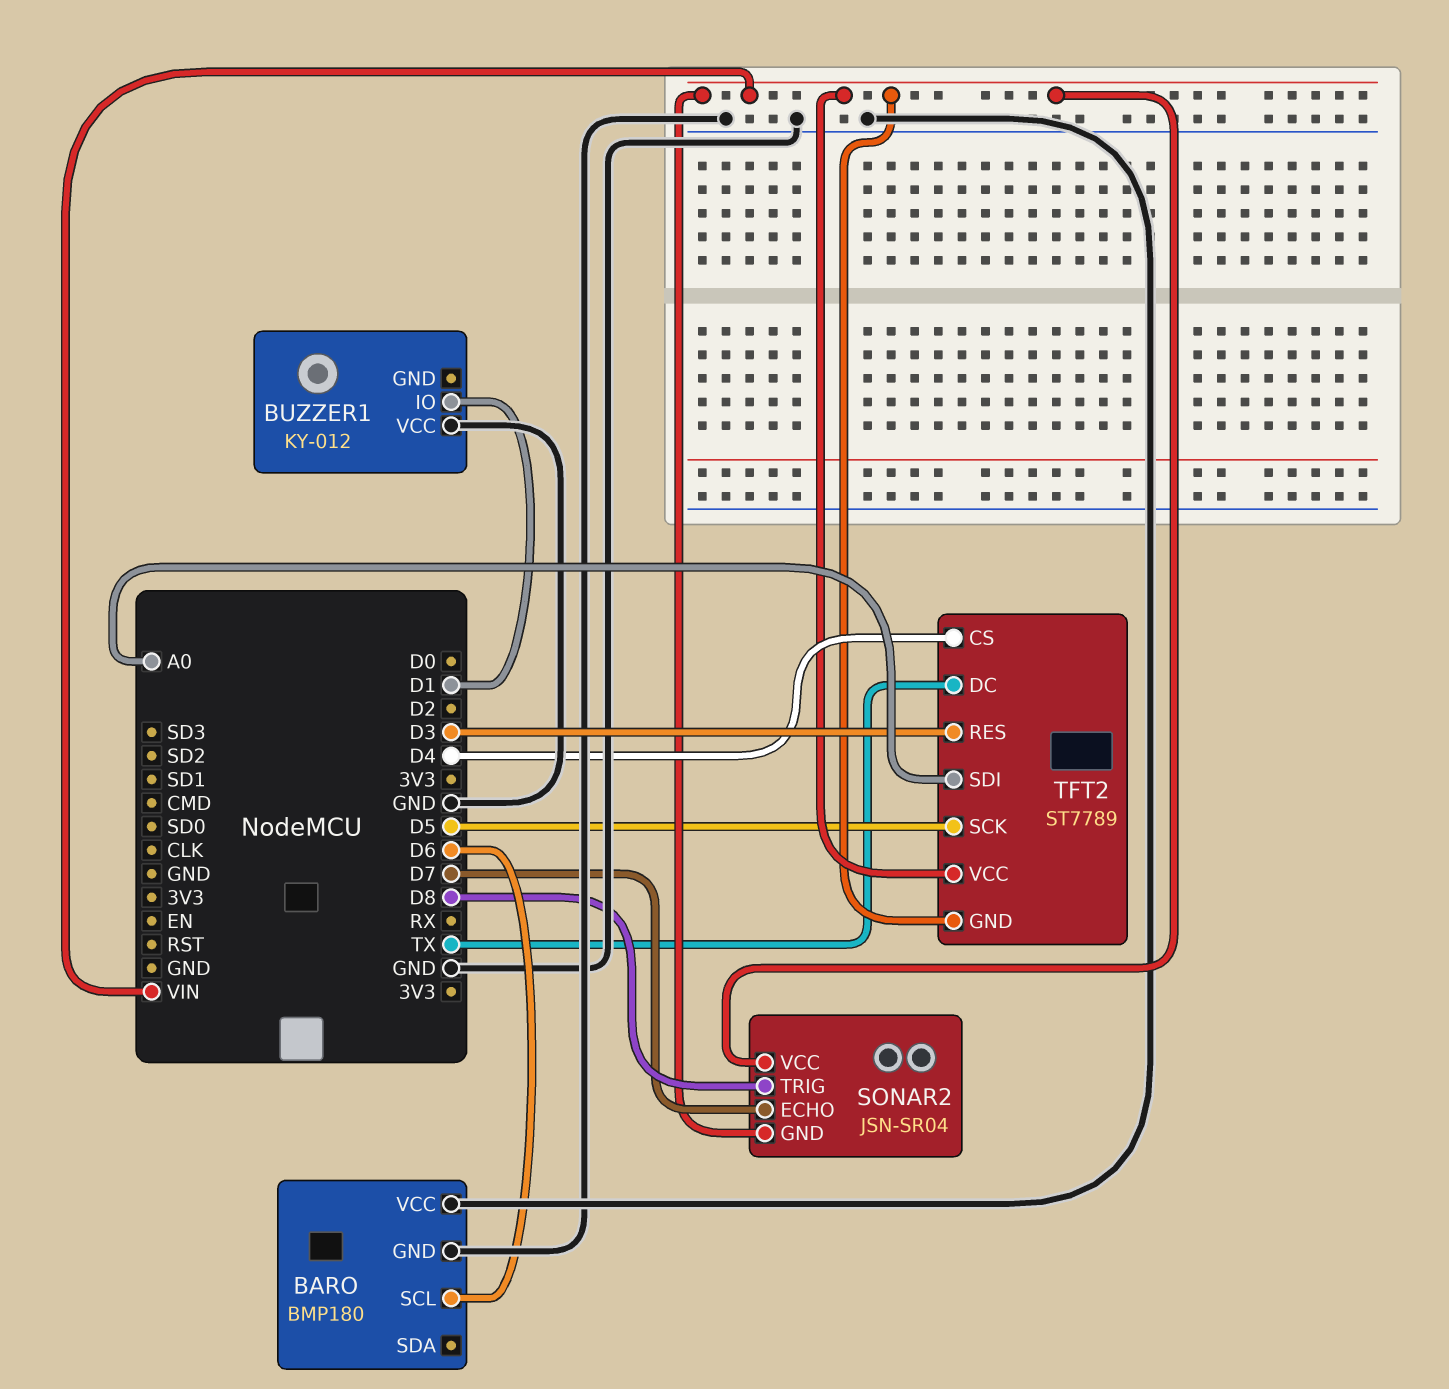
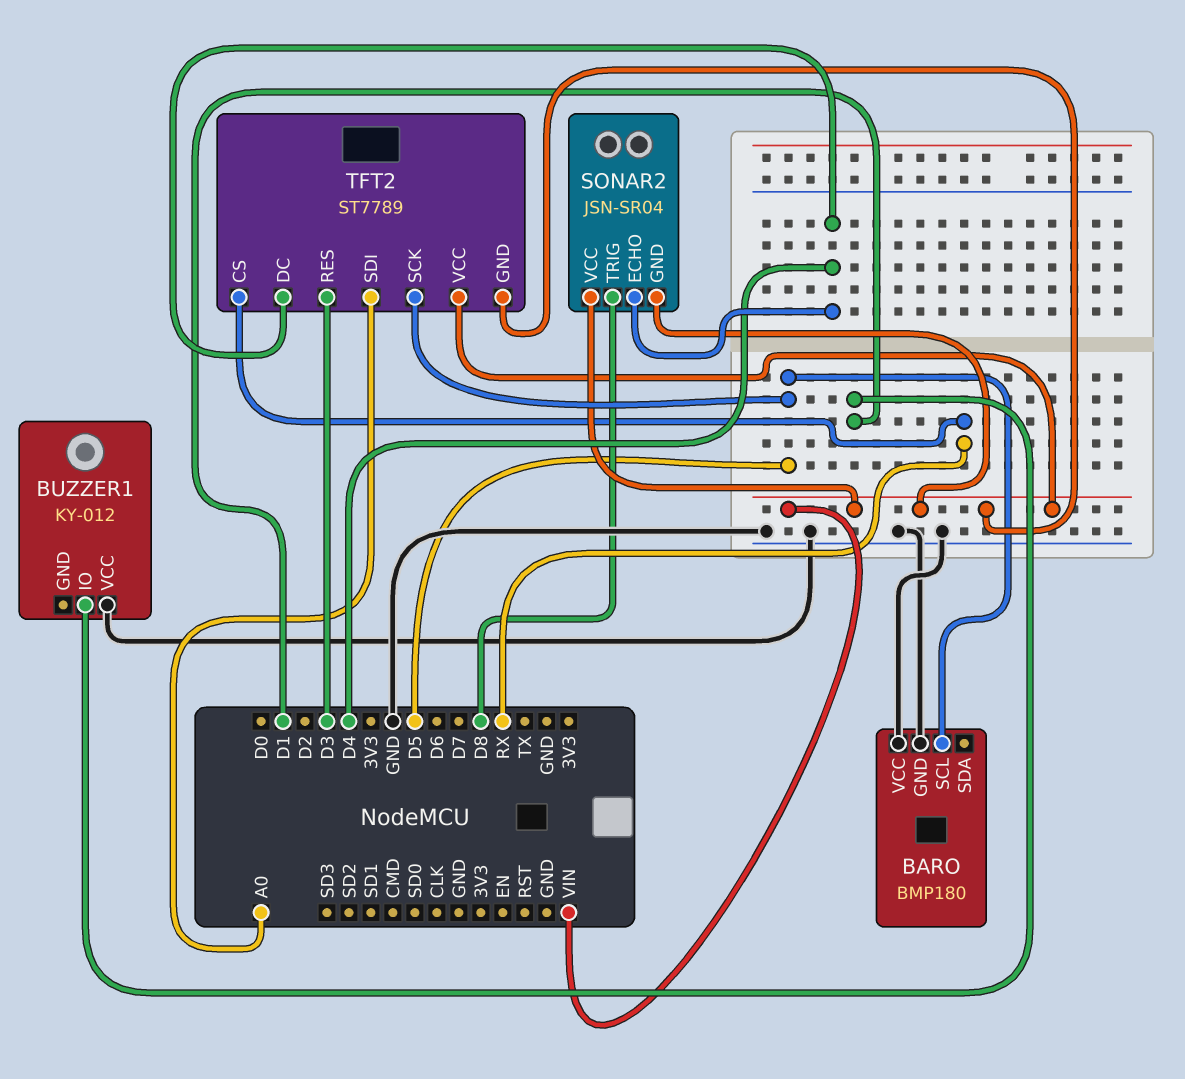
BARO pin SCL: D6 -> D5
SONAR2 pin ECHO: D7 -> D4
TFT2 pin CS: D4 -> RX
TFT2 pin DC: TX -> D4

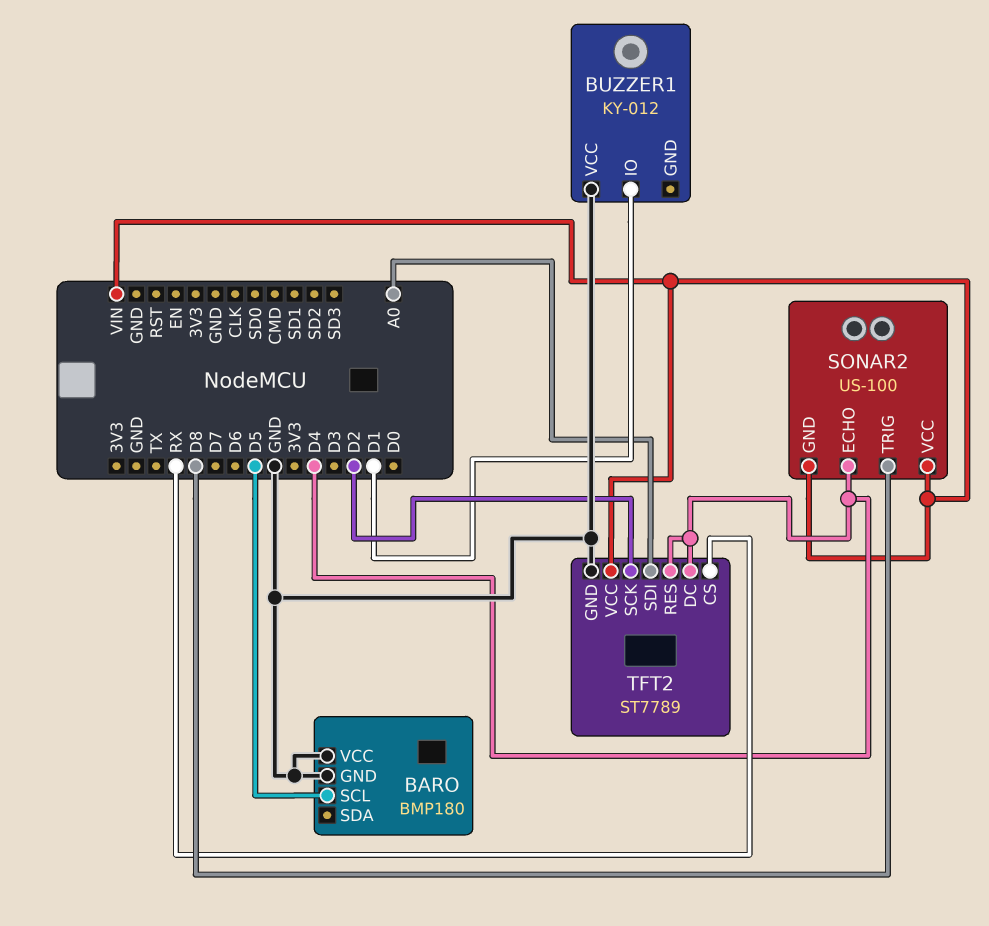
SONAR2: JSN-SR04 -> US-100
TFT2 pin GND: VIN -> GND
TFT2 pin RES: D3 -> D4
TFT2 pin SCK: D5 -> D2

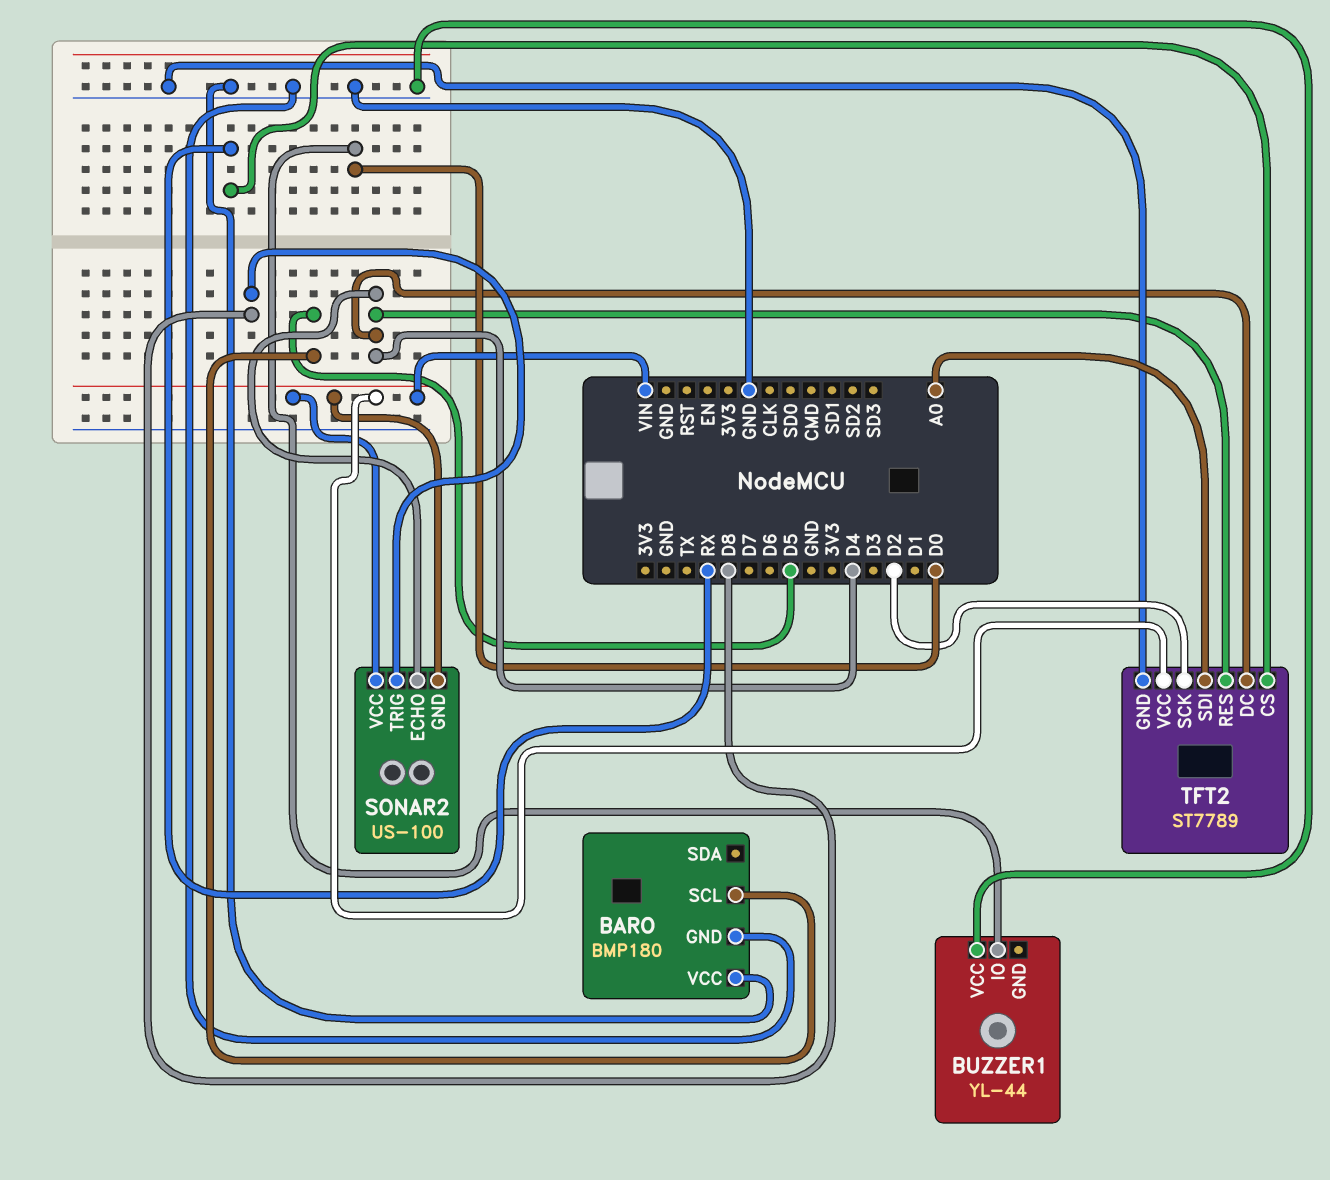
BUZZER1: KY-012 -> YL-44
BUZZER1 pin IO: D1 -> D0

